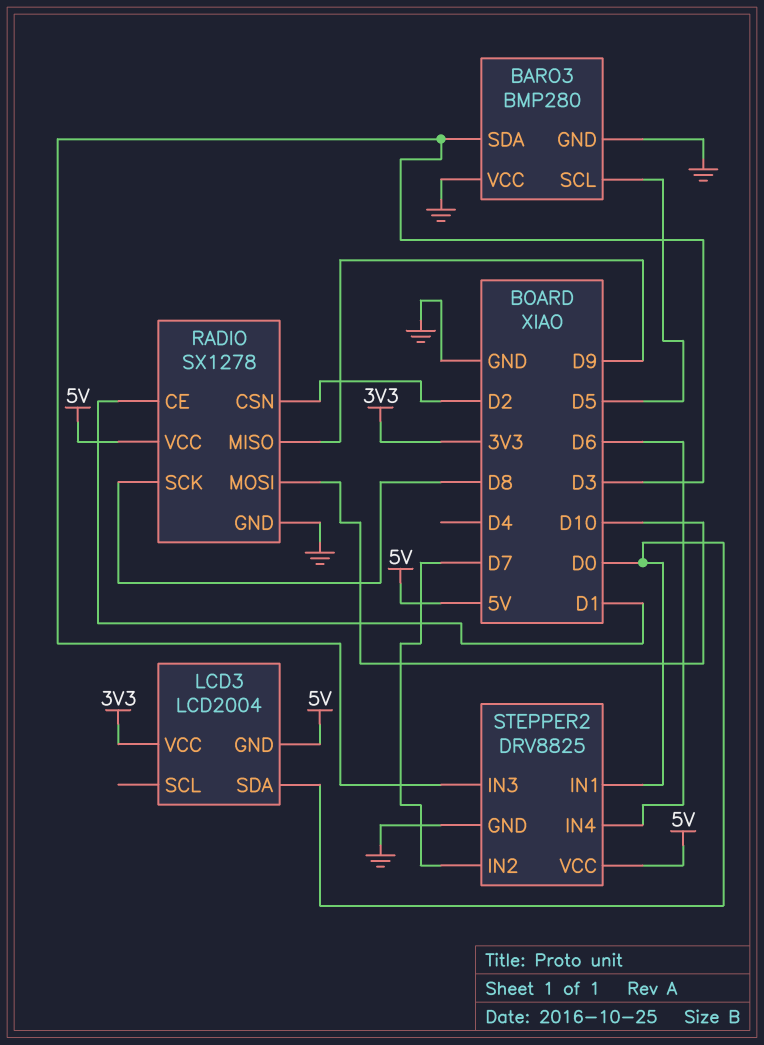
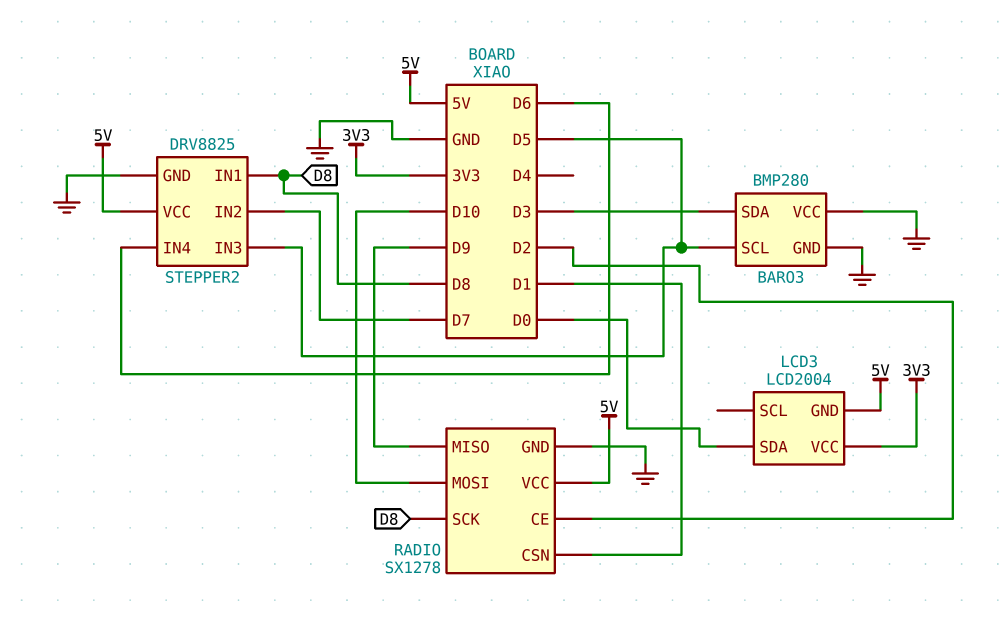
RADIO pin CE: D1 -> D2
RADIO pin CSN: D2 -> D1
STEPPER2 pin IN1: D0 -> D8
STEPPER2 pin IN3: D3 -> D5

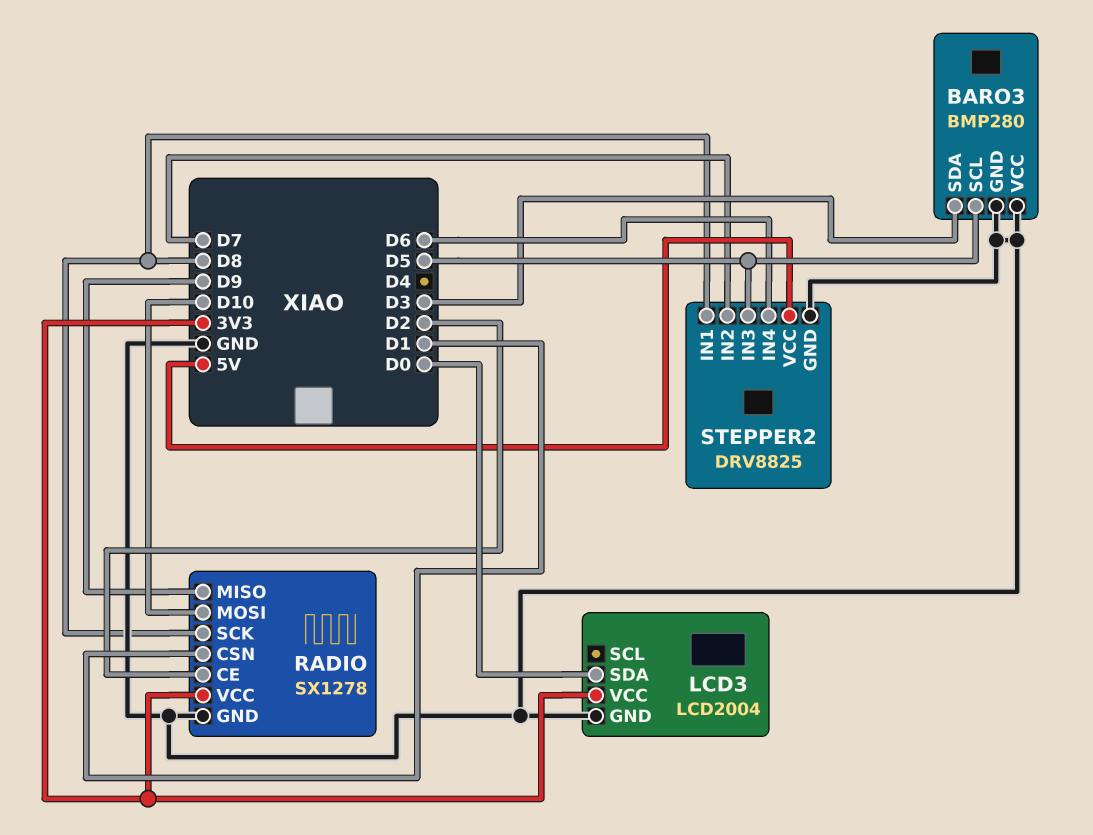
LCD3 pin GND: 5V -> GND
RADIO pin VCC: 5V -> 3V3

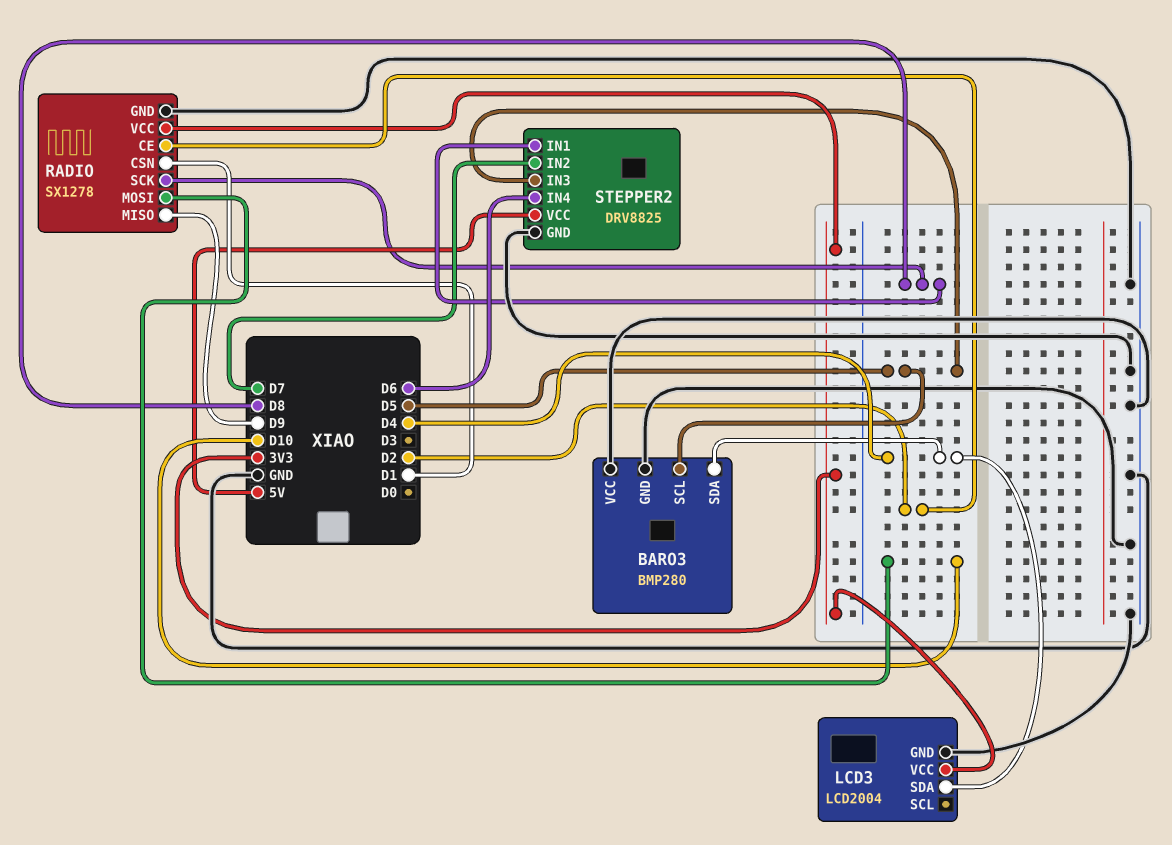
BARO3 pin SDA: D3 -> D4
LCD3 pin SDA: D0 -> D4

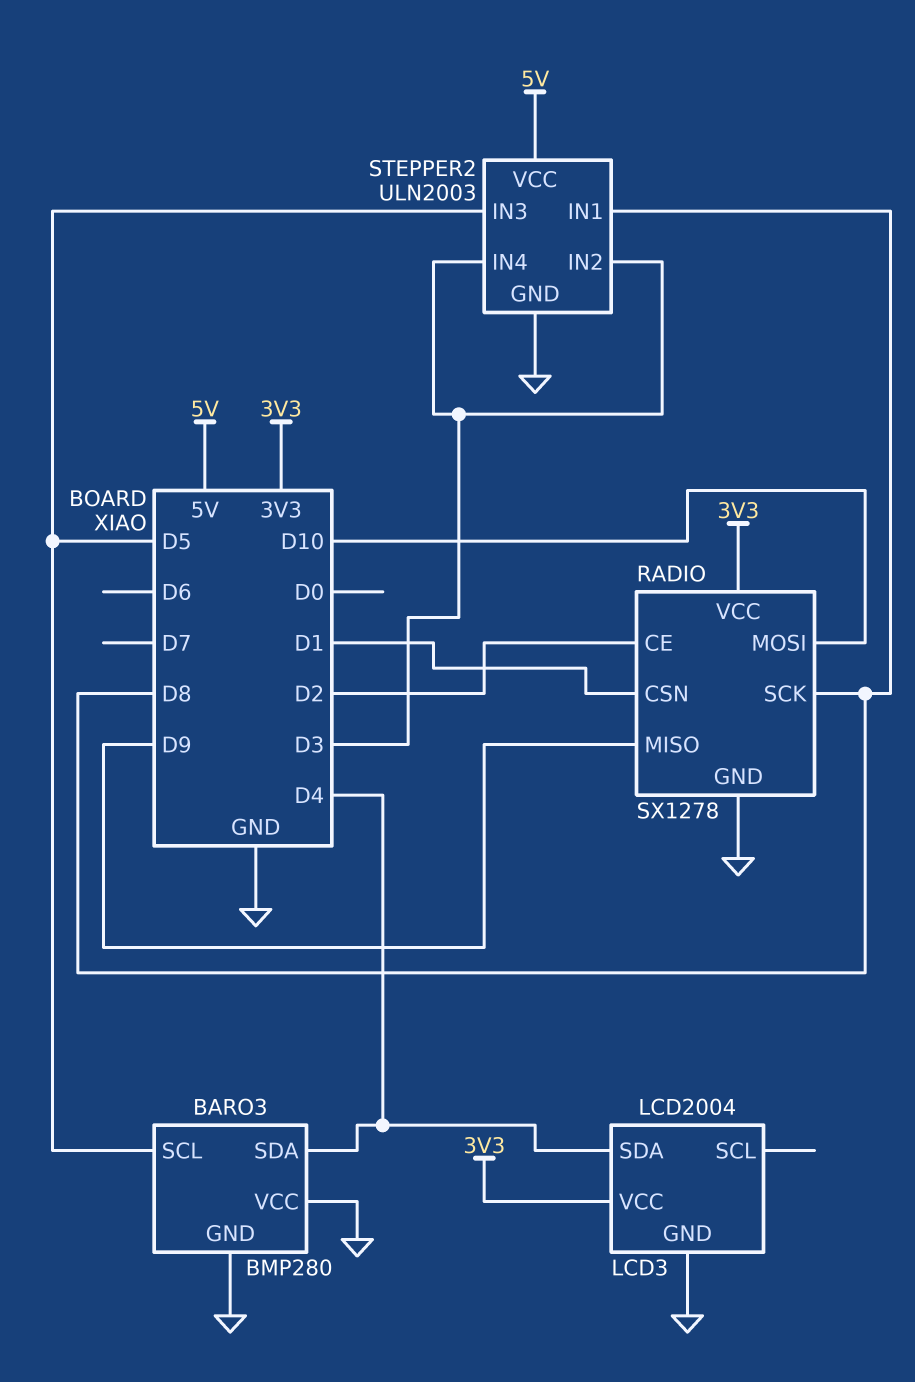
STEPPER2: DRV8825 -> ULN2003
STEPPER2 pin IN2: D7 -> D3
STEPPER2 pin IN4: D6 -> D3

